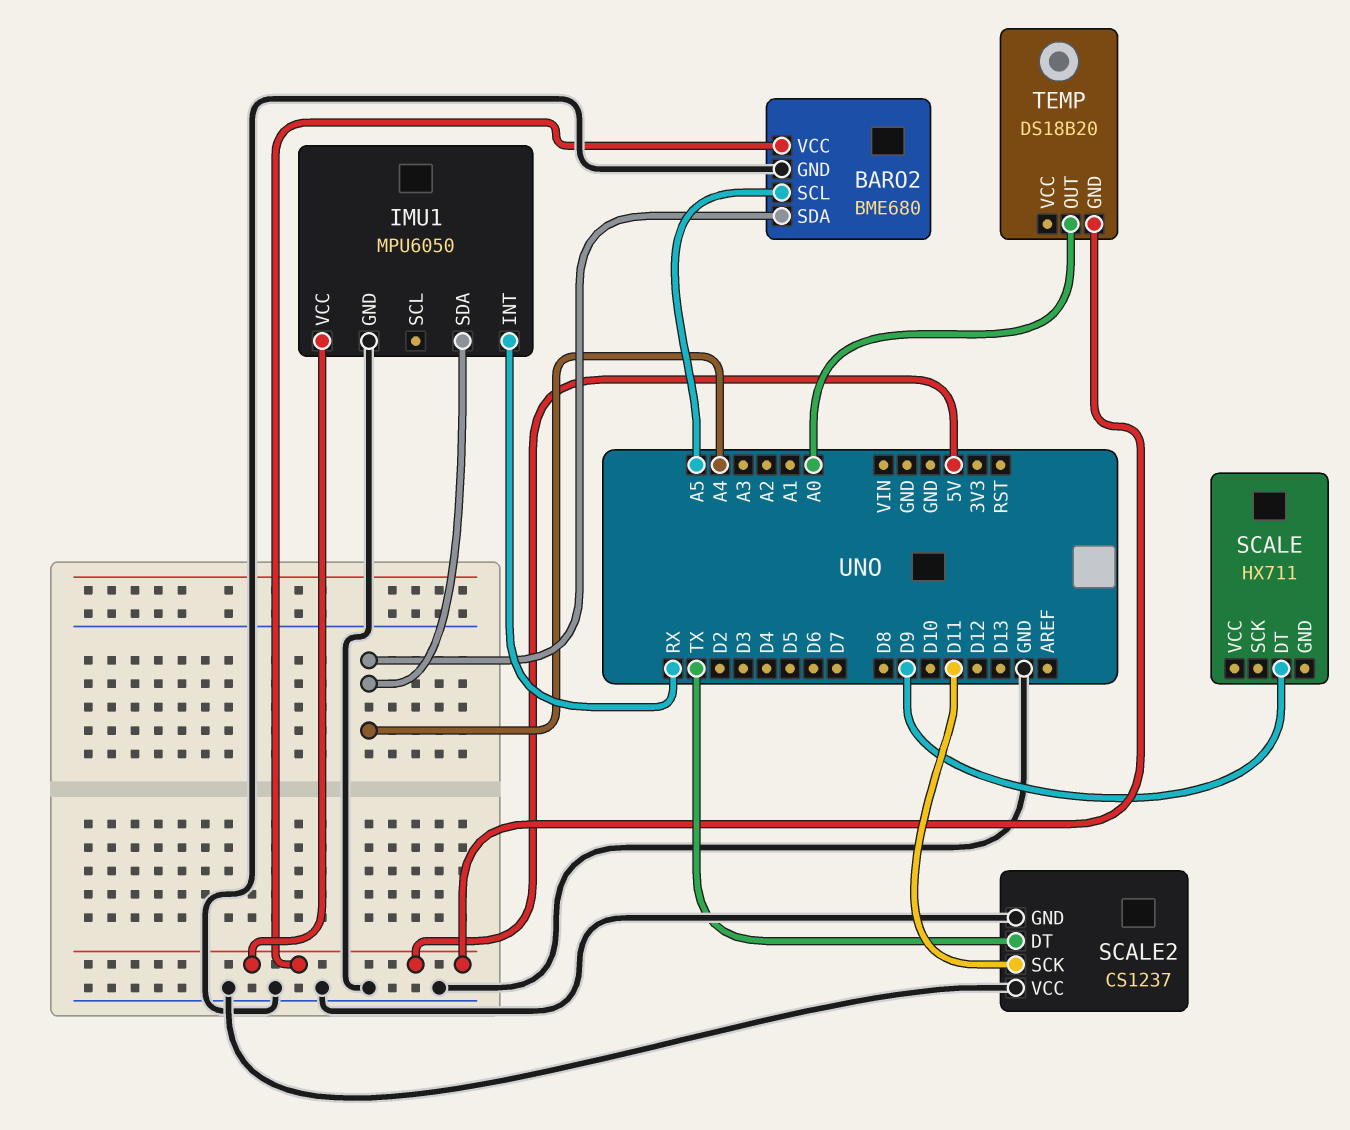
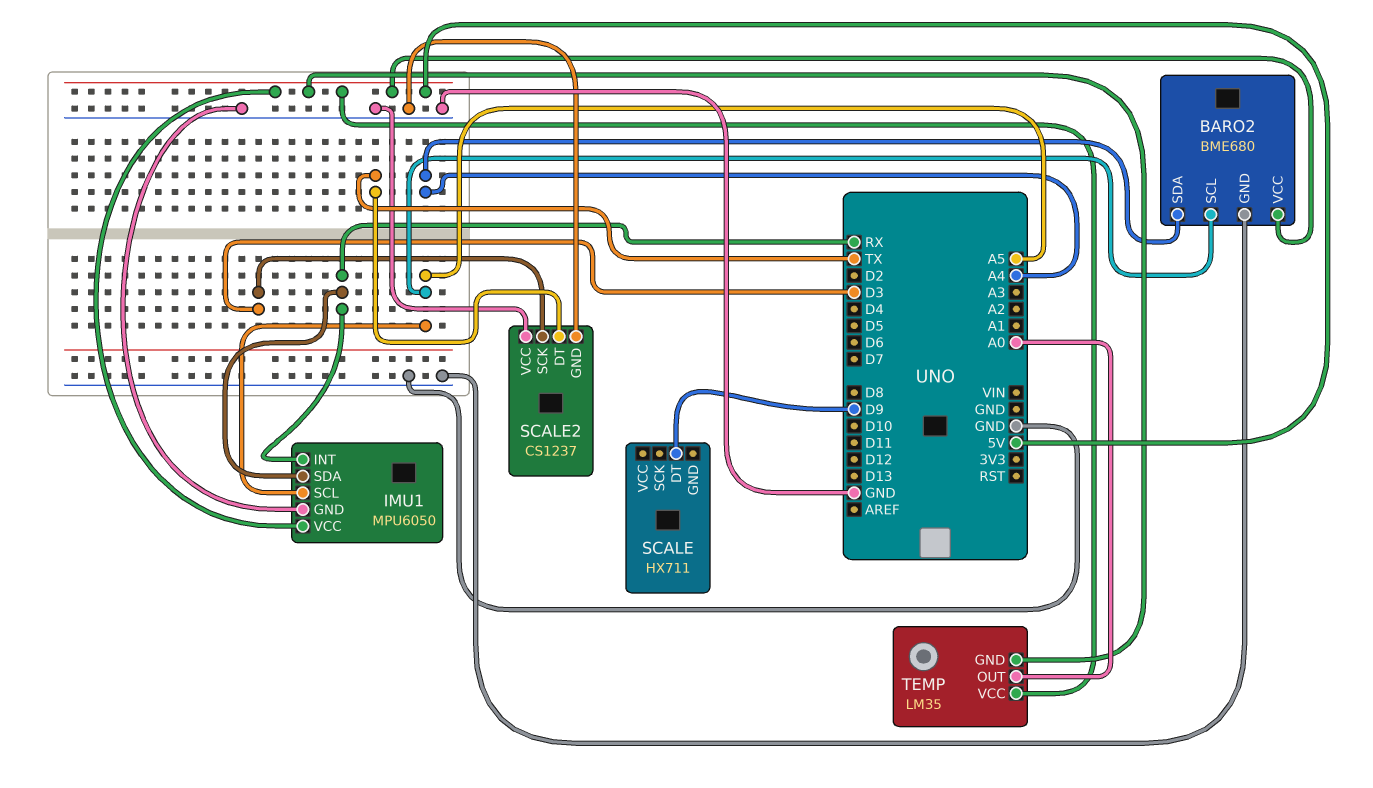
IMU1 pin SCL: none -> A5
IMU1 pin SDA: A4 -> RX
SCALE2 pin SCK: D11 -> D3
TEMP: DS18B20 -> LM35
TEMP pin VCC: none -> 5V

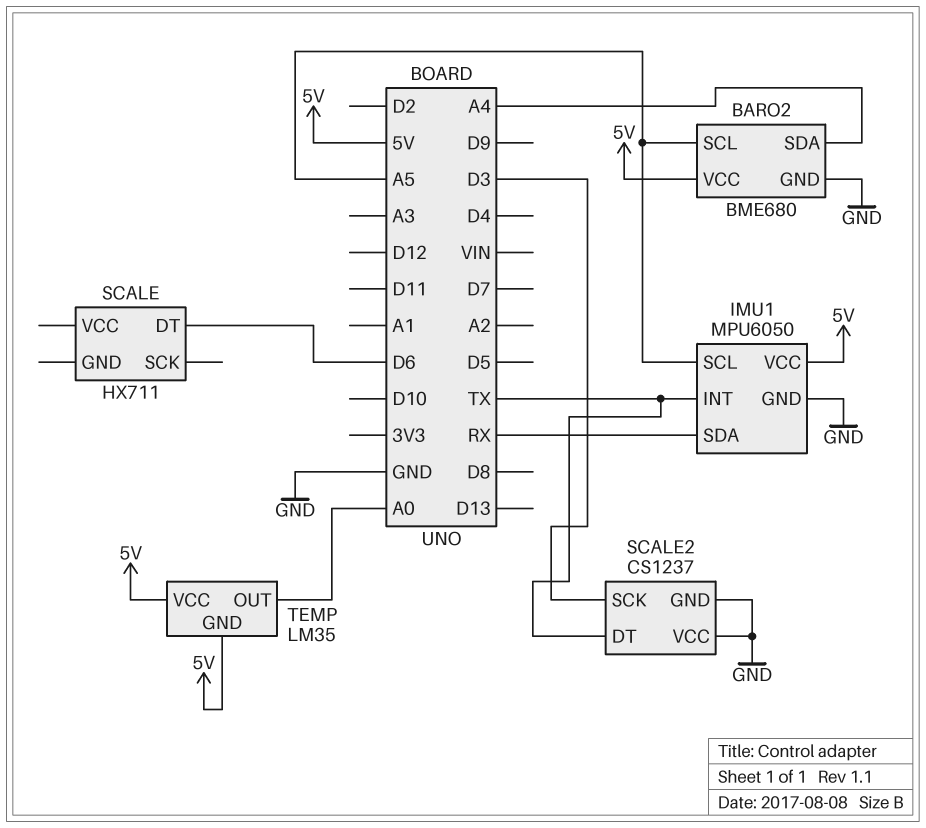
IMU1 pin INT: RX -> TX
SCALE pin DT: D9 -> D6

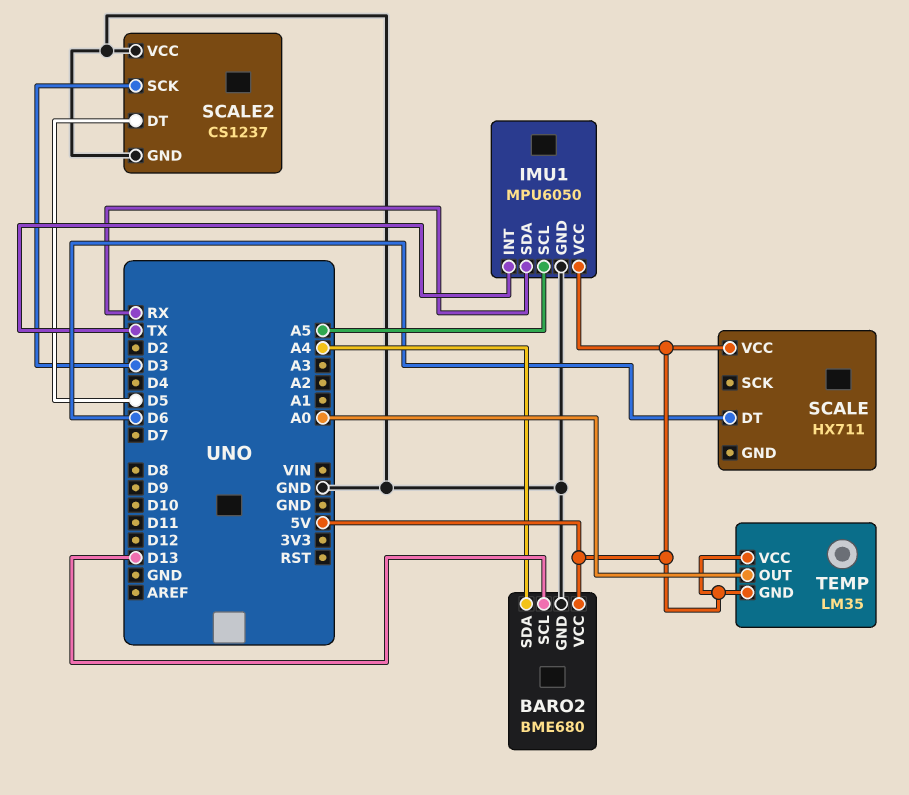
BARO2 pin SCL: A5 -> D13
SCALE pin VCC: none -> 5V
SCALE2 pin DT: TX -> D5

